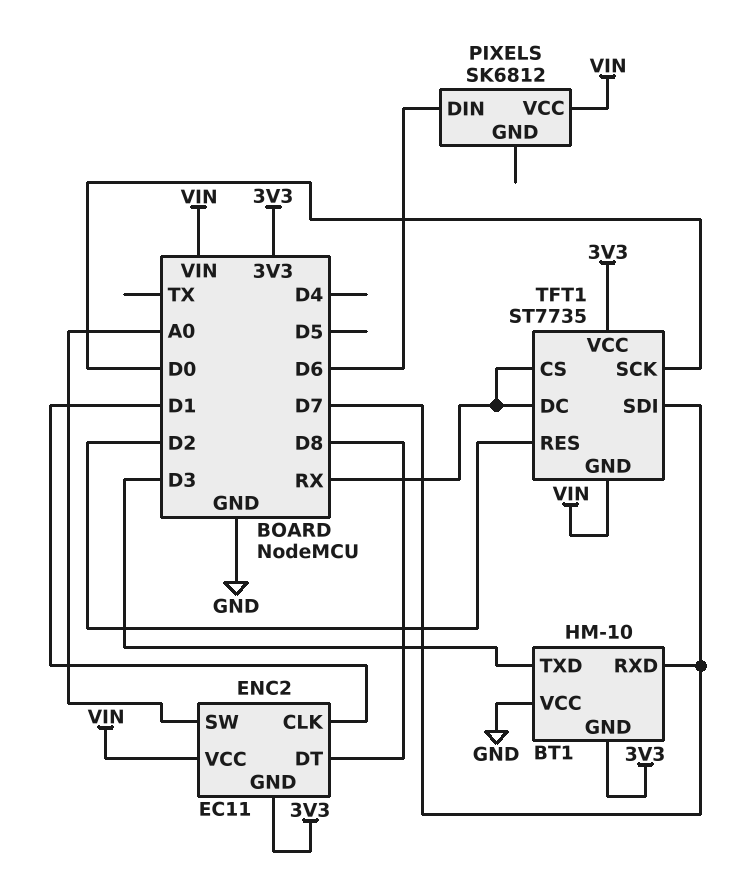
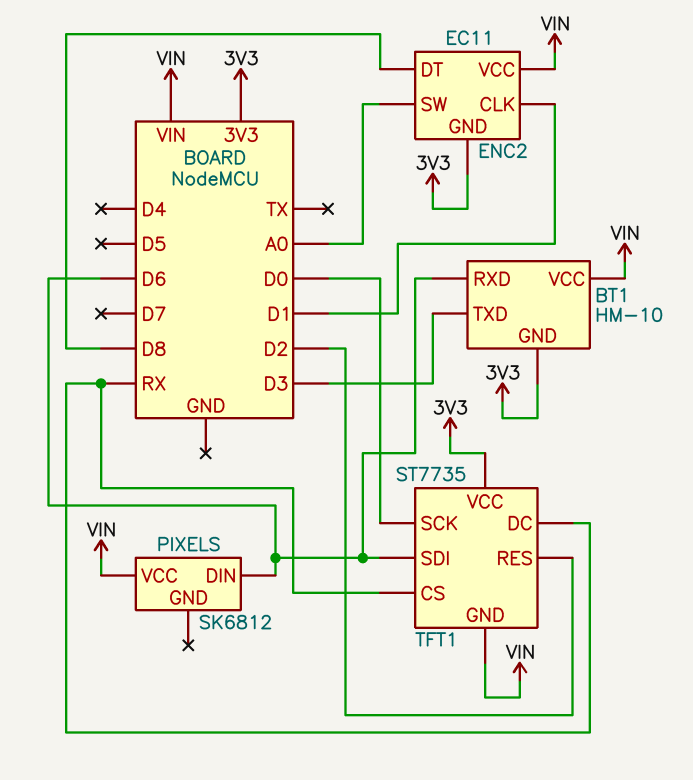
BT1 pin RXD: D7 -> D6
BT1 pin VCC: GND -> VIN
TFT1 pin SDI: D7 -> D6

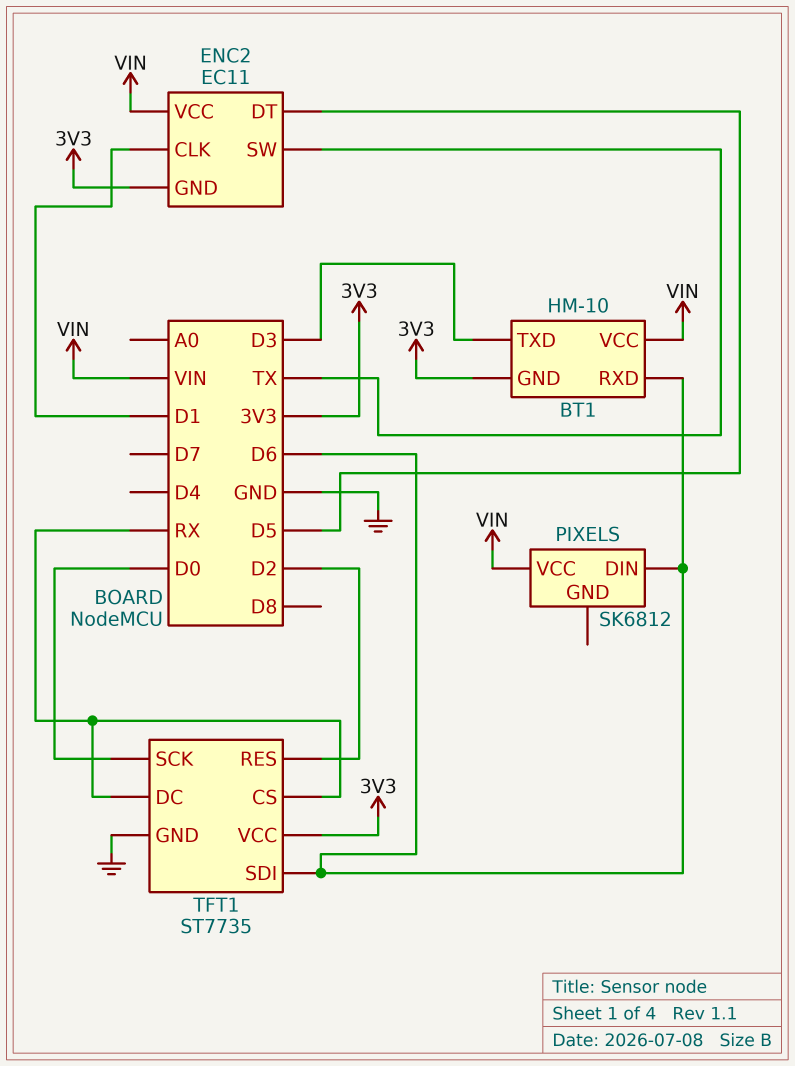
ENC2 pin DT: D8 -> D5
ENC2 pin SW: A0 -> TX
TFT1 pin GND: VIN -> GND

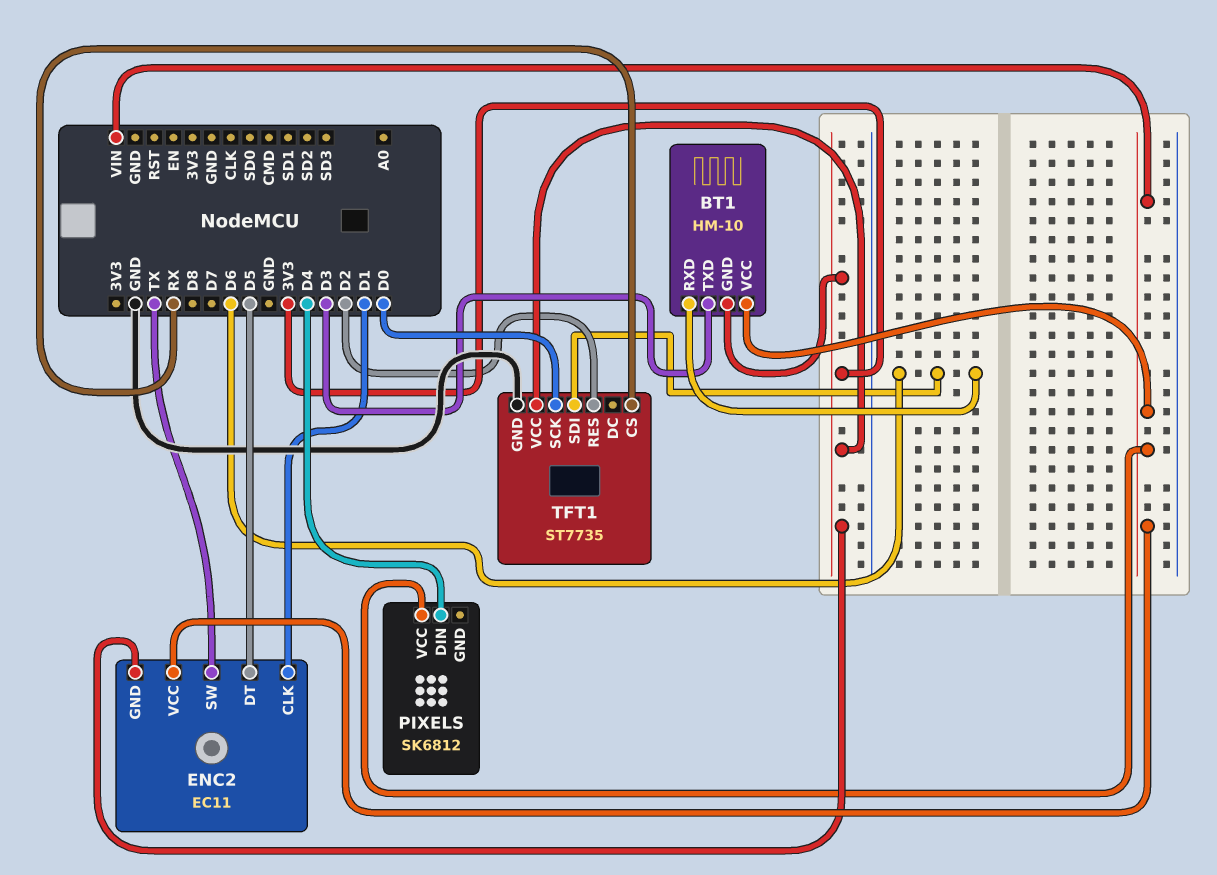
PIXELS pin DIN: D6 -> D4
TFT1 pin DC: RX -> none

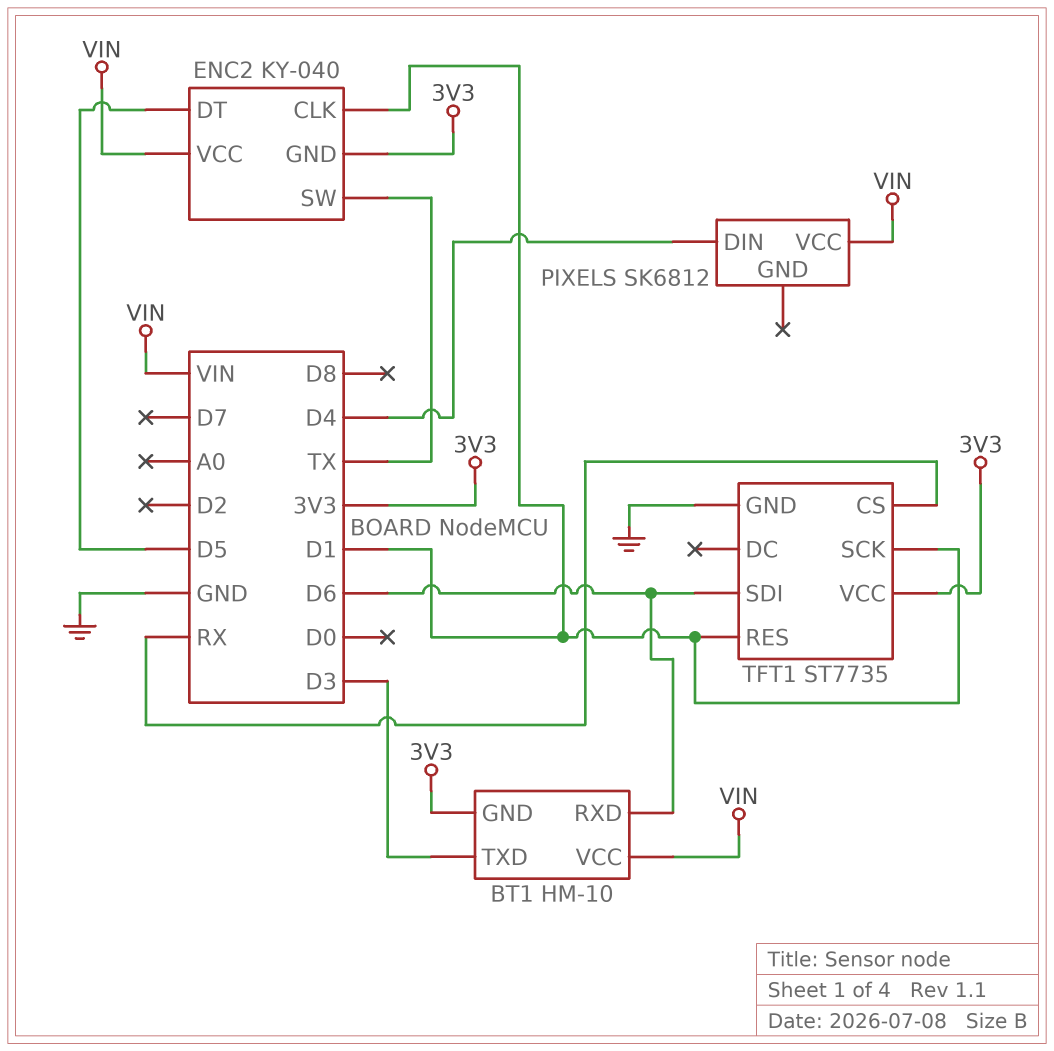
ENC2: EC11 -> KY-040
TFT1 pin RES: D2 -> D1
TFT1 pin SCK: D0 -> D1

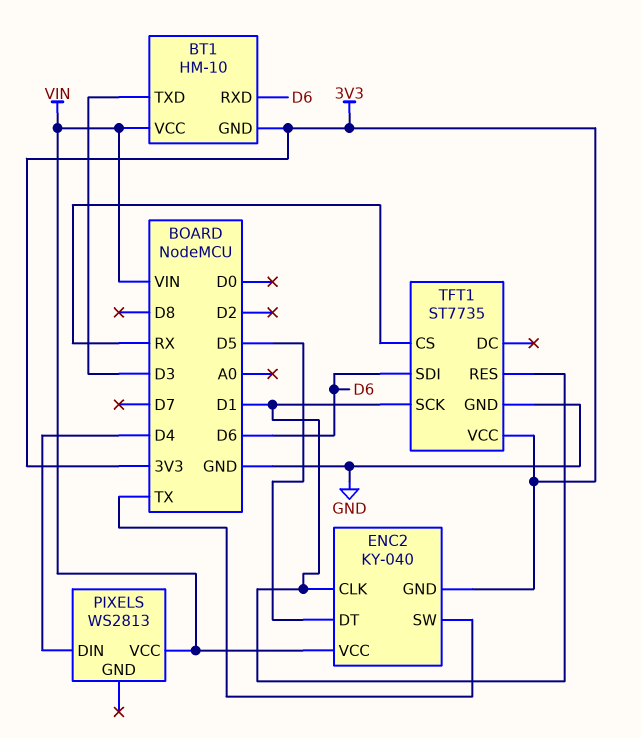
PIXELS: SK6812 -> WS2813

